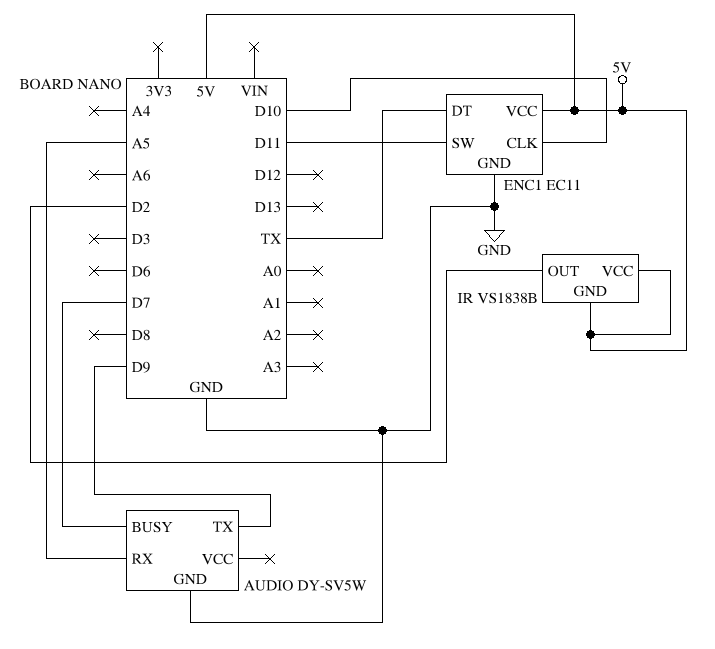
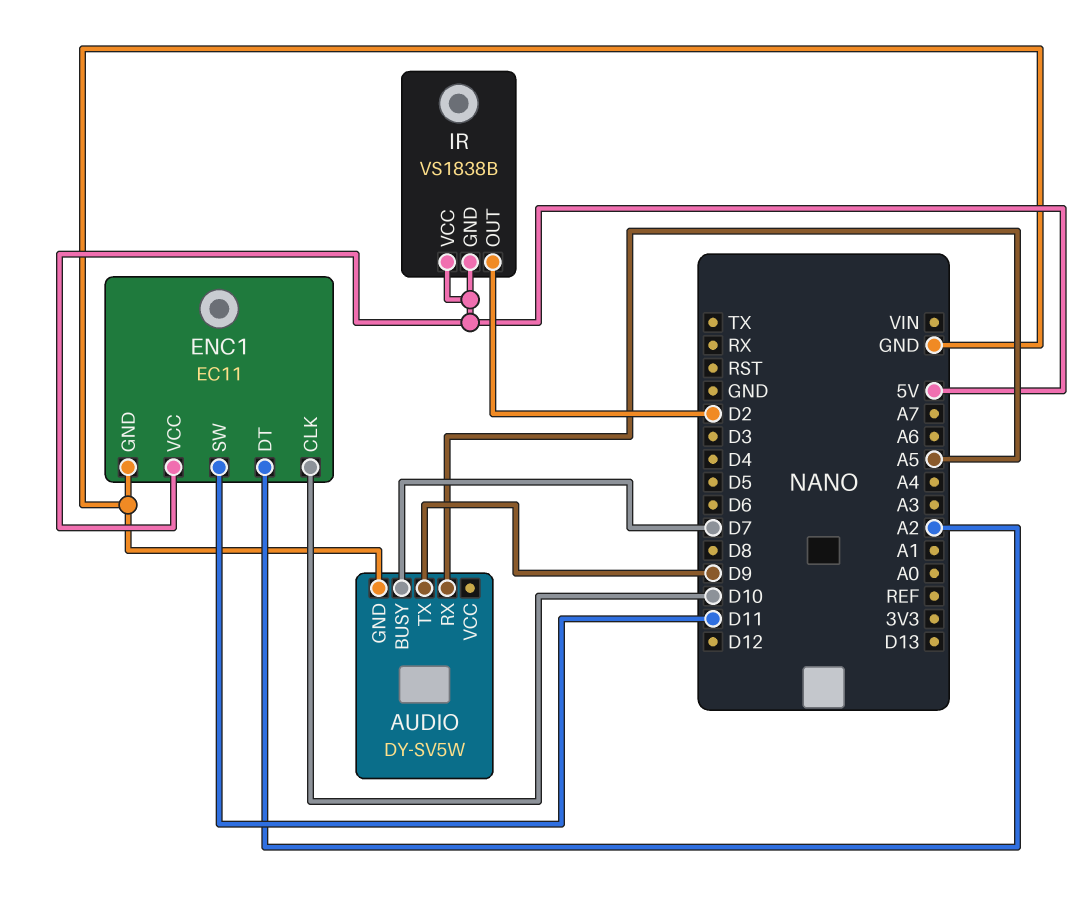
ENC1 pin DT: TX -> A2

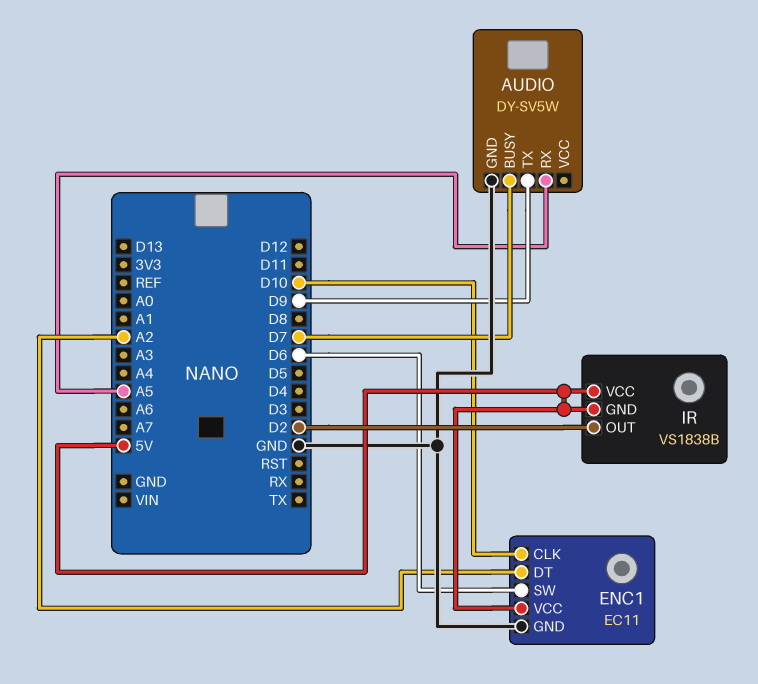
ENC1 pin SW: D11 -> D6

